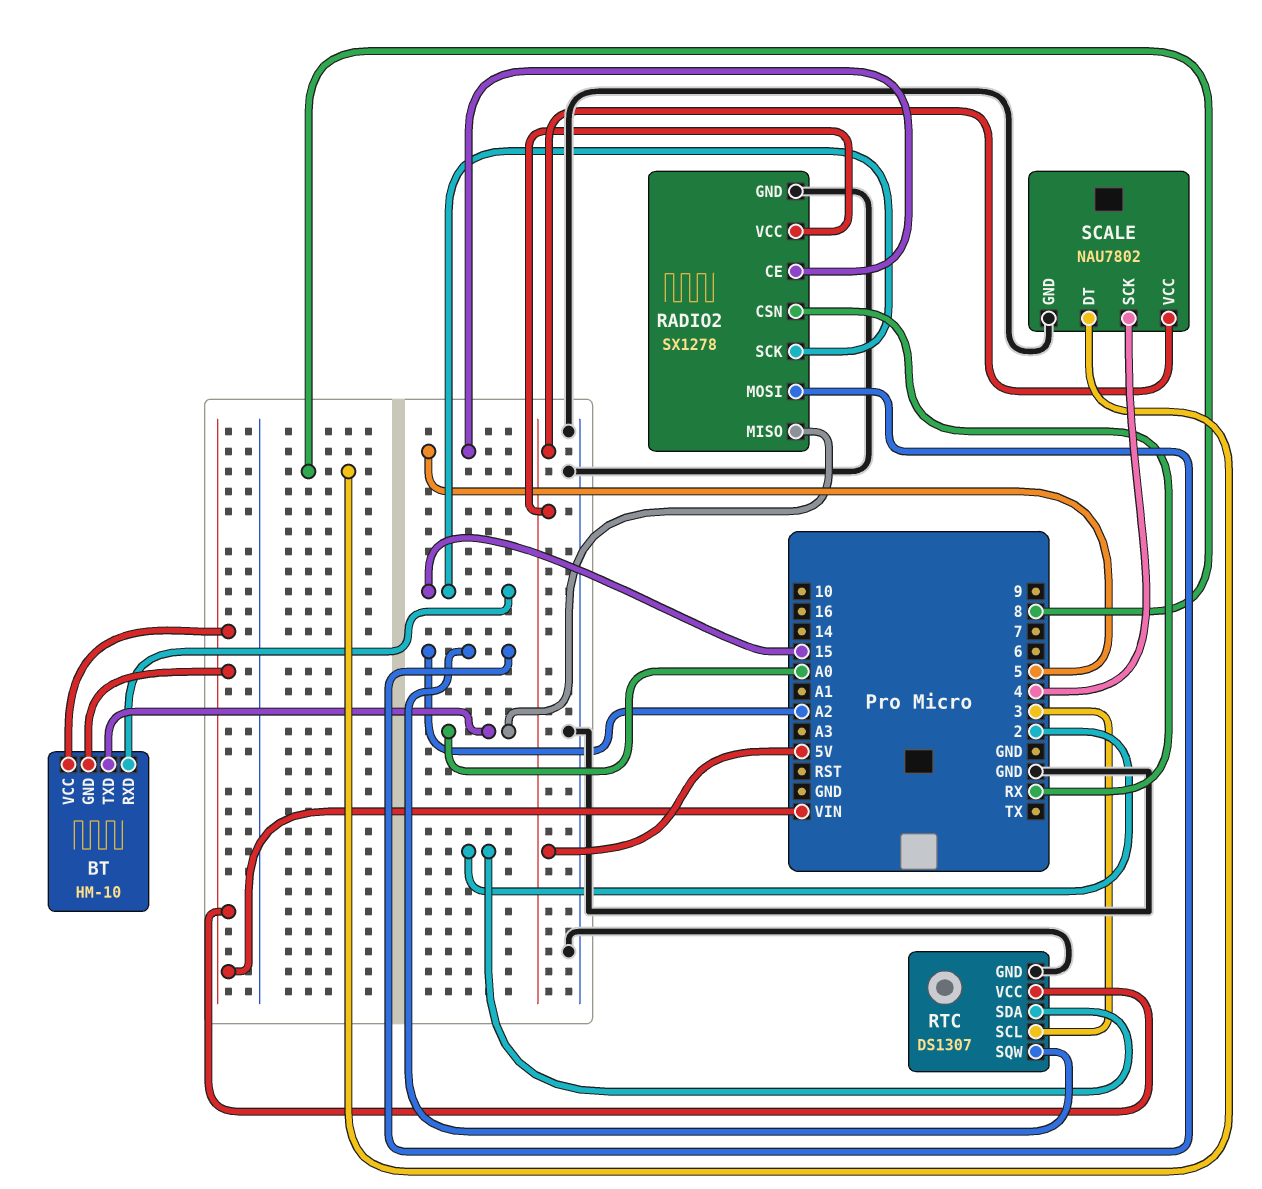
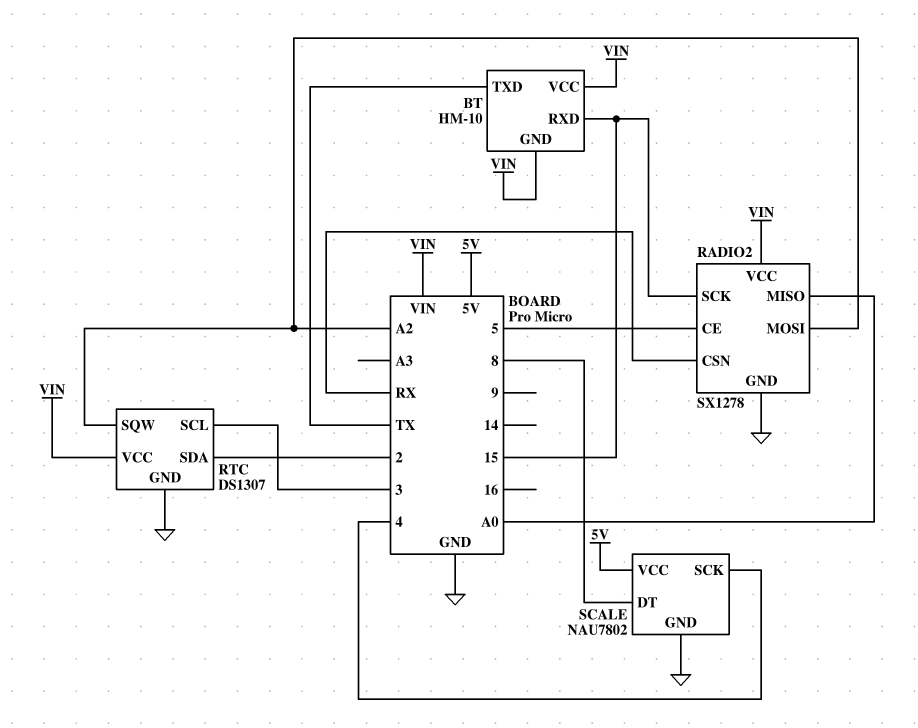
BT pin TXD: A0 -> TX
RADIO2 pin VCC: 5V -> VIN

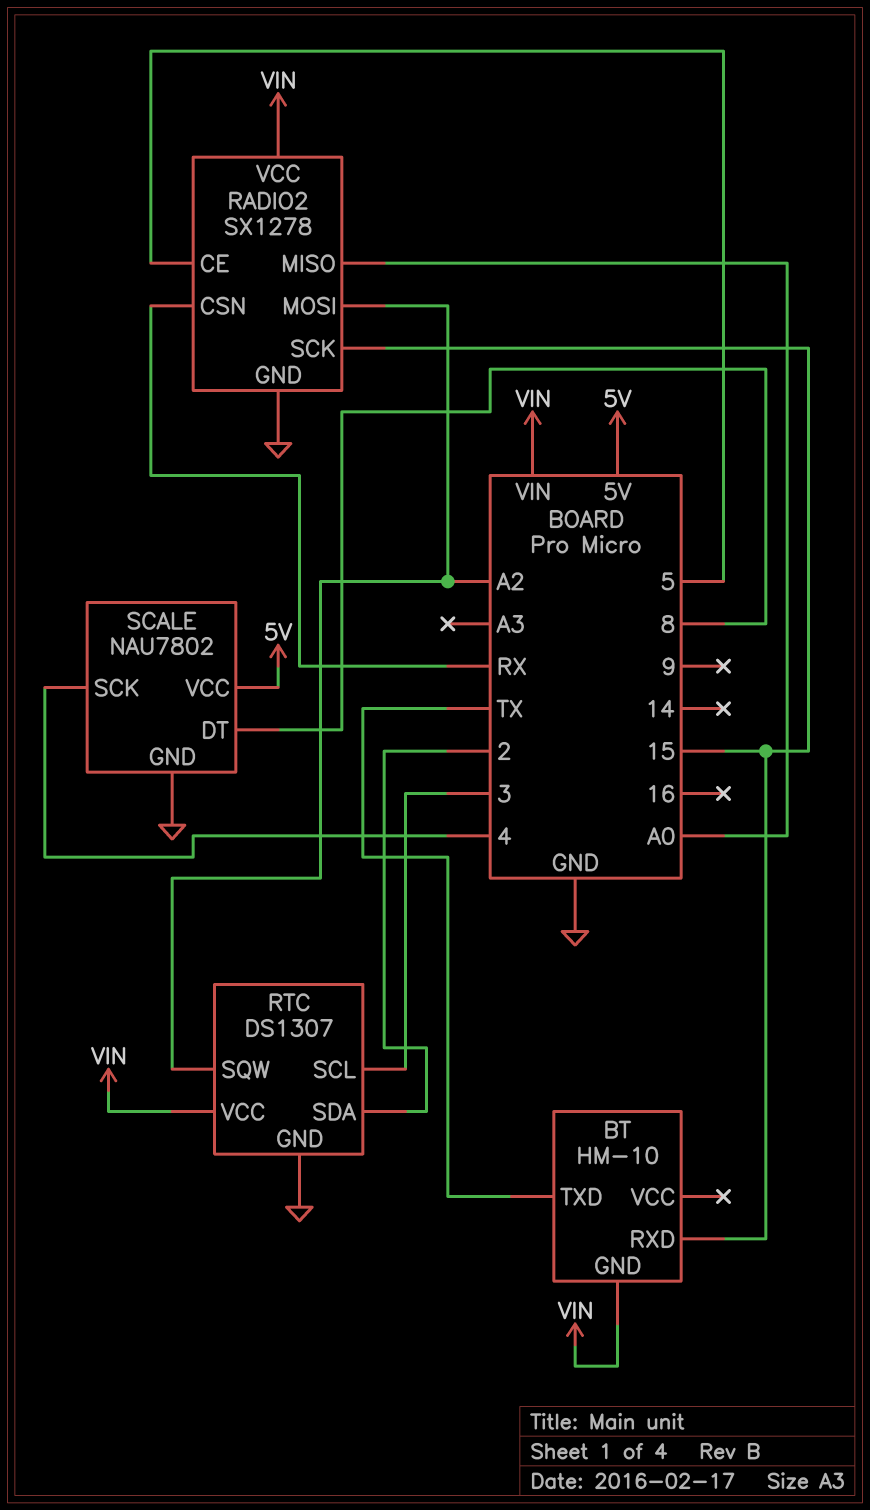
BT pin VCC: VIN -> none

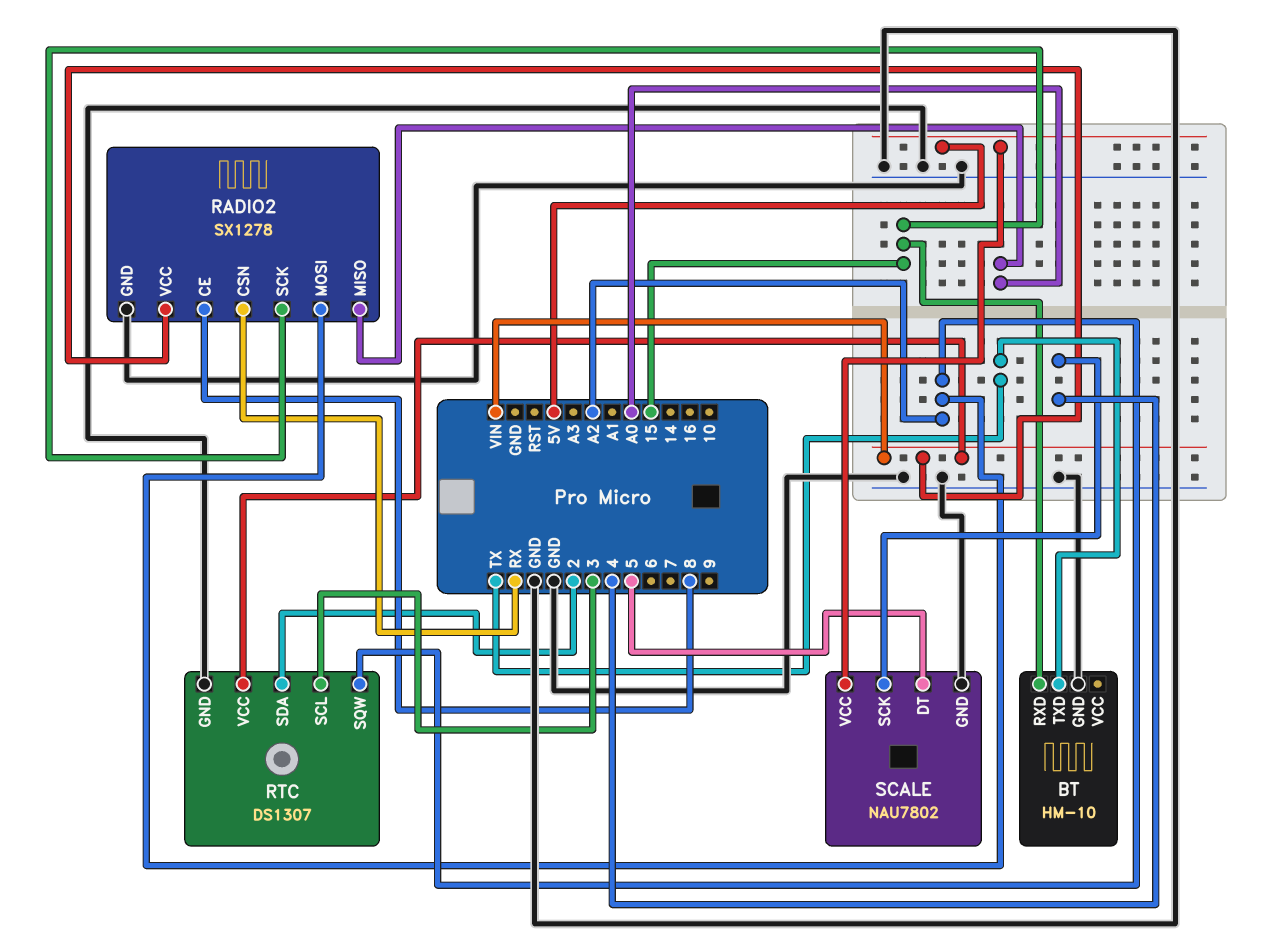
BT pin GND: VIN -> GND
RADIO2 pin CE: 5 -> 8
SCALE pin DT: 8 -> 5

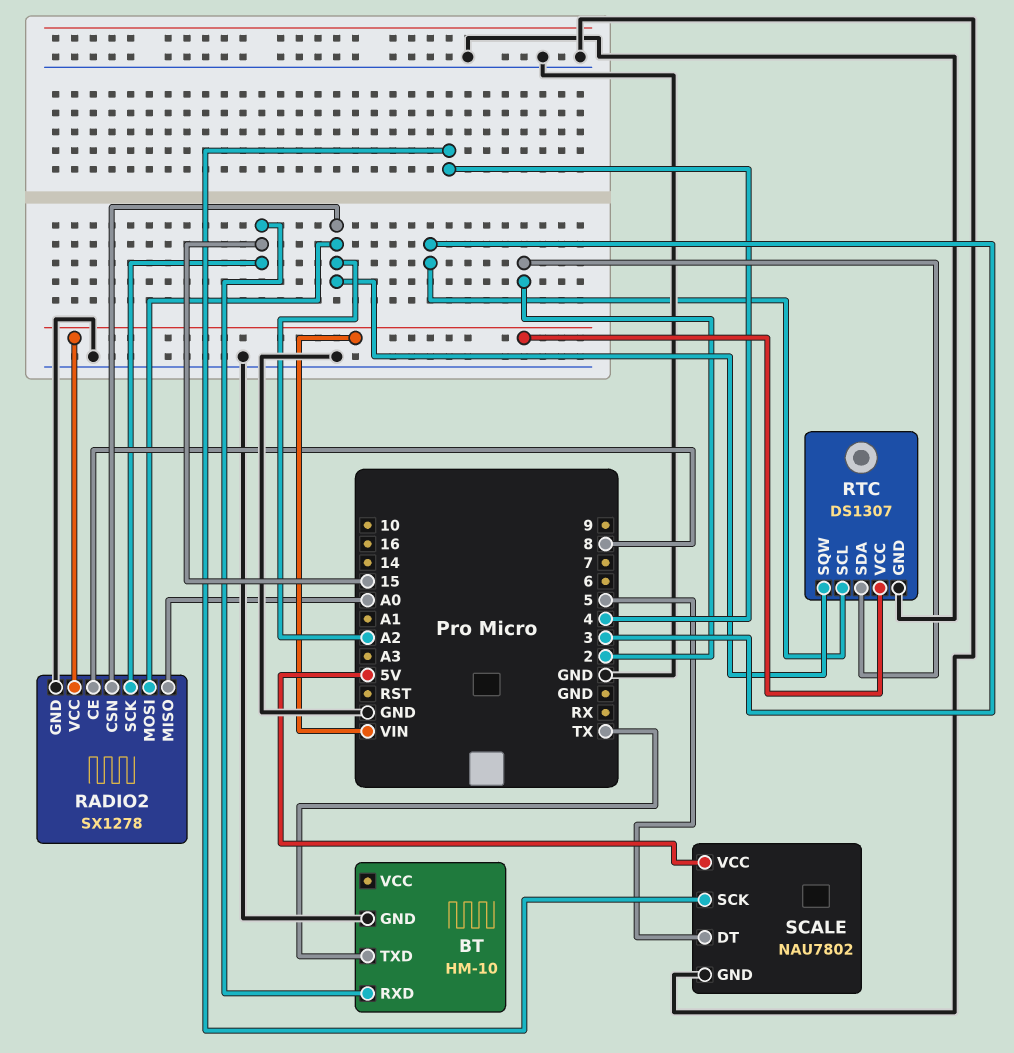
RADIO2 pin CSN: RX -> A2

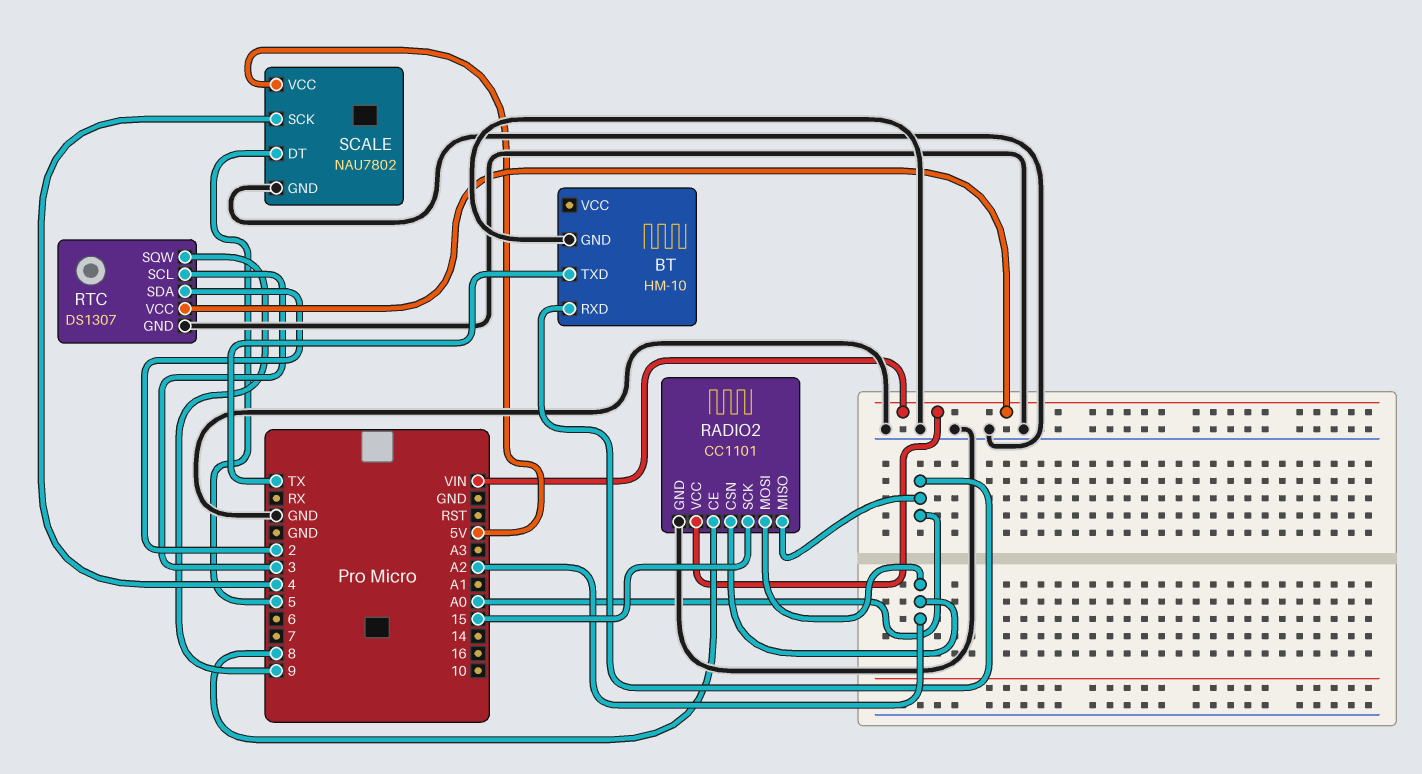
BT pin RXD: 15 -> A0
RADIO2: SX1278 -> CC1101
RTC pin SQW: A2 -> 9

